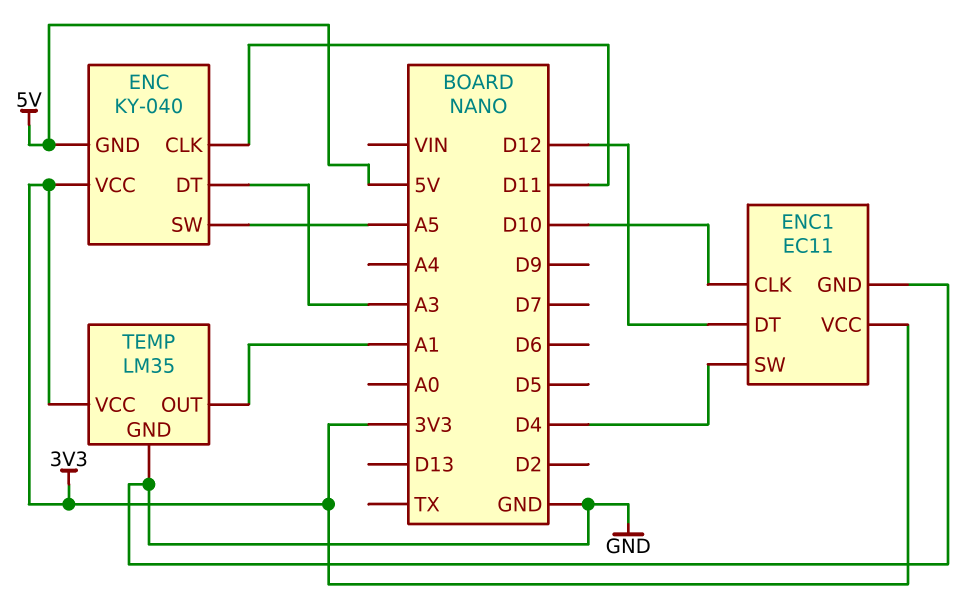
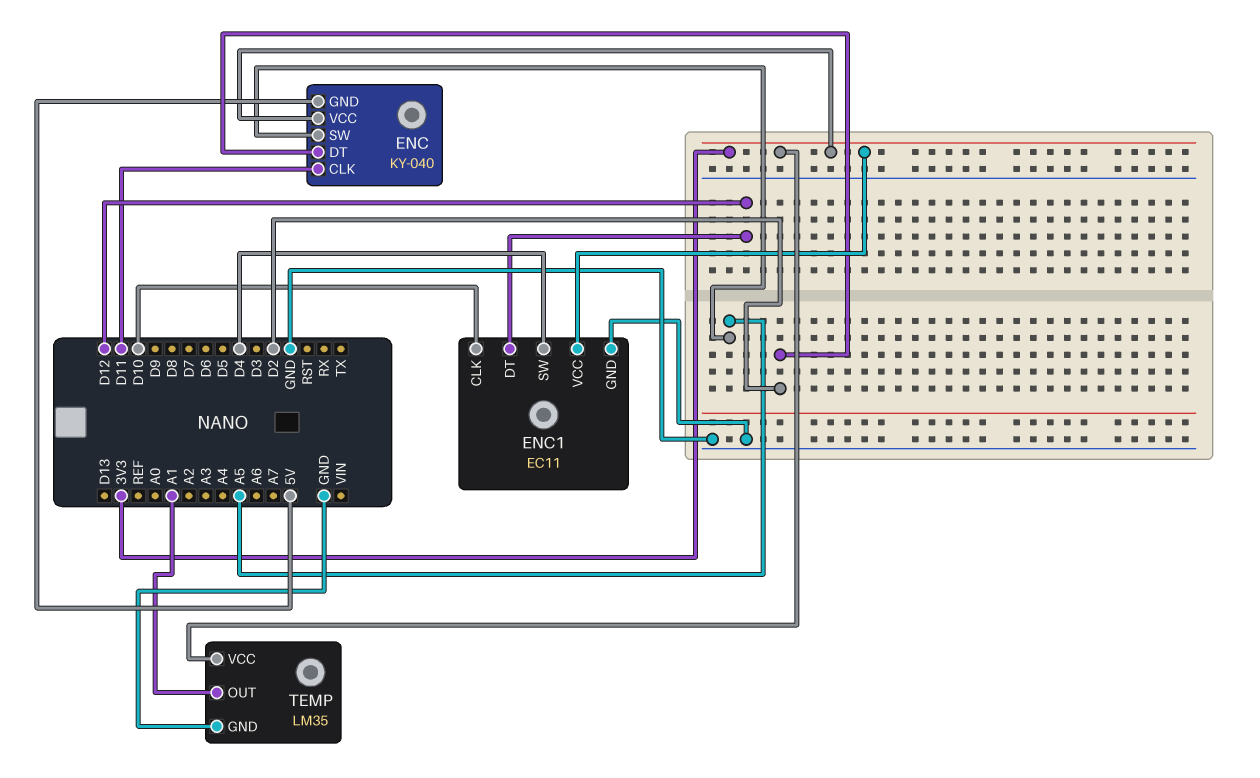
ENC pin DT: A3 -> D2

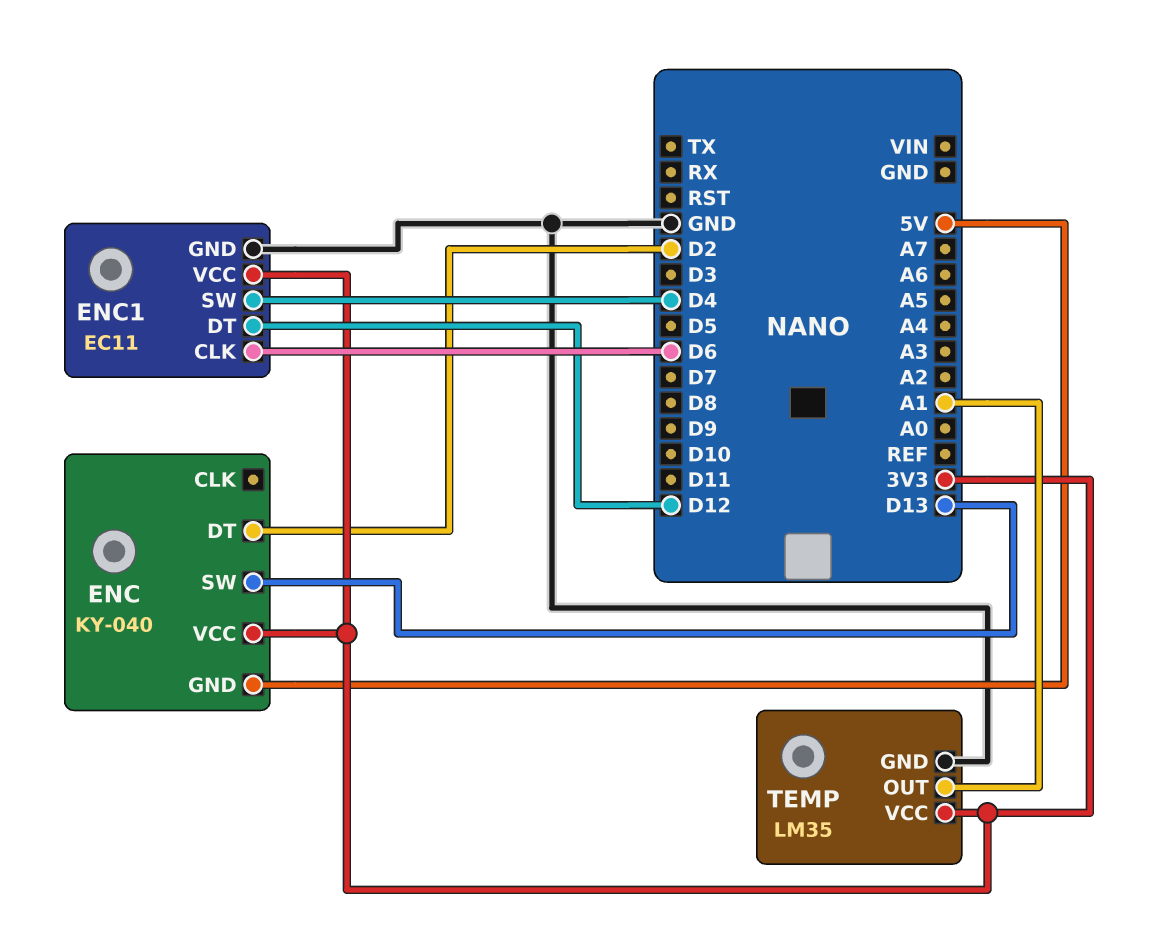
ENC pin CLK: D11 -> none
ENC pin SW: A5 -> D13
ENC1 pin CLK: D10 -> D6

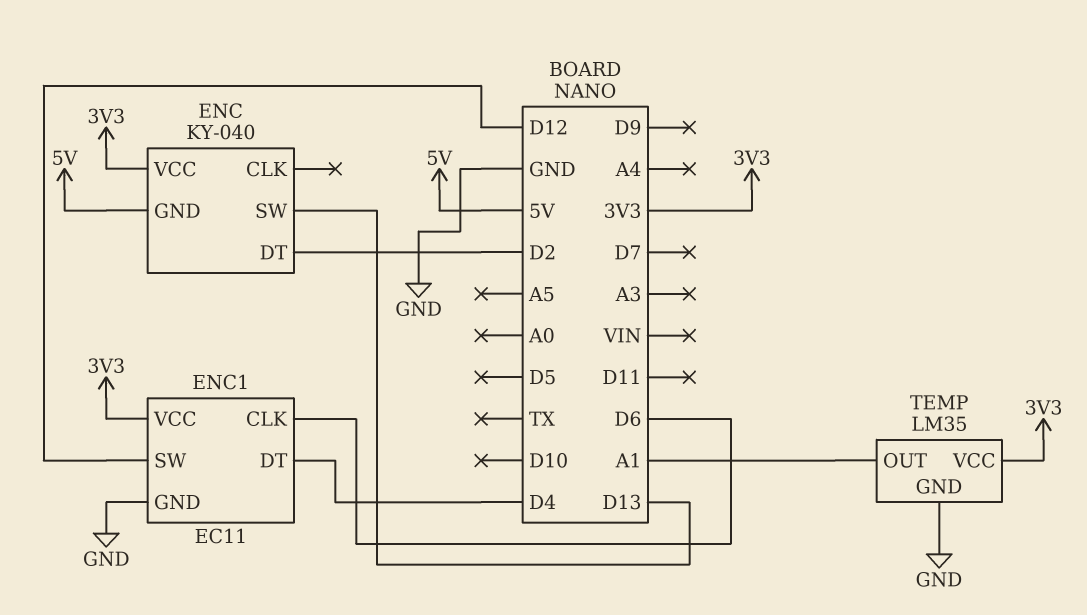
ENC1 pin DT: D12 -> D4
ENC1 pin SW: D4 -> D12

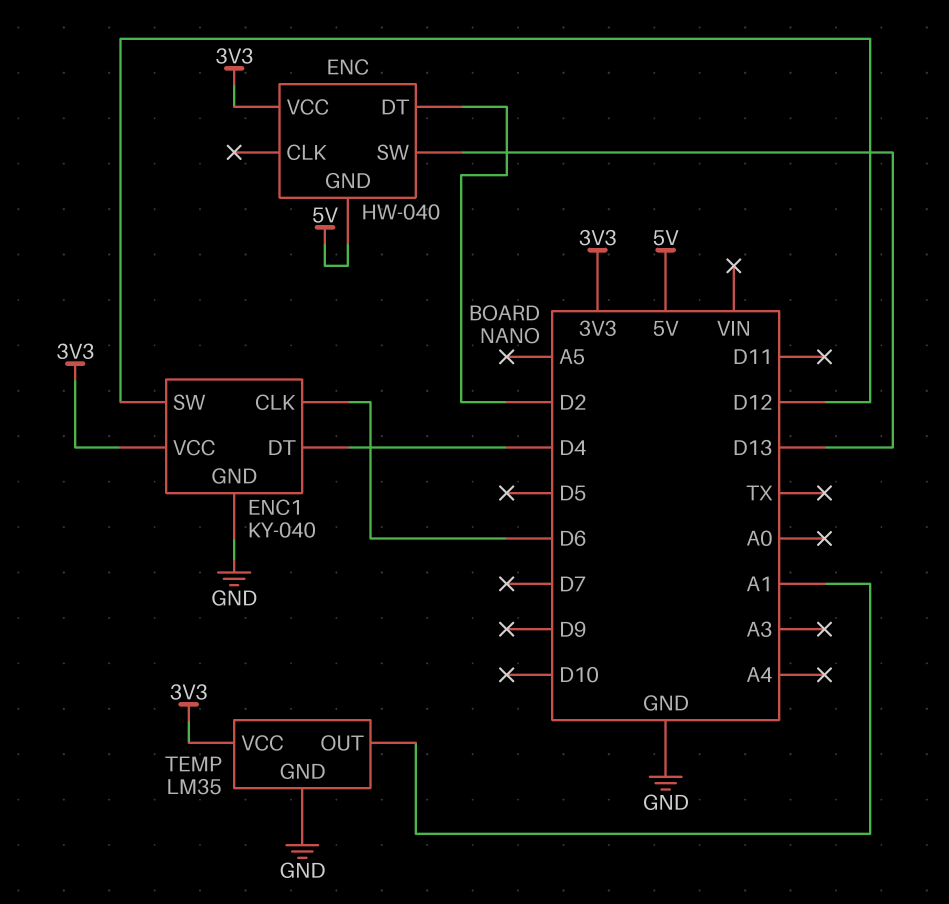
ENC: KY-040 -> HW-040
ENC1: EC11 -> KY-040

